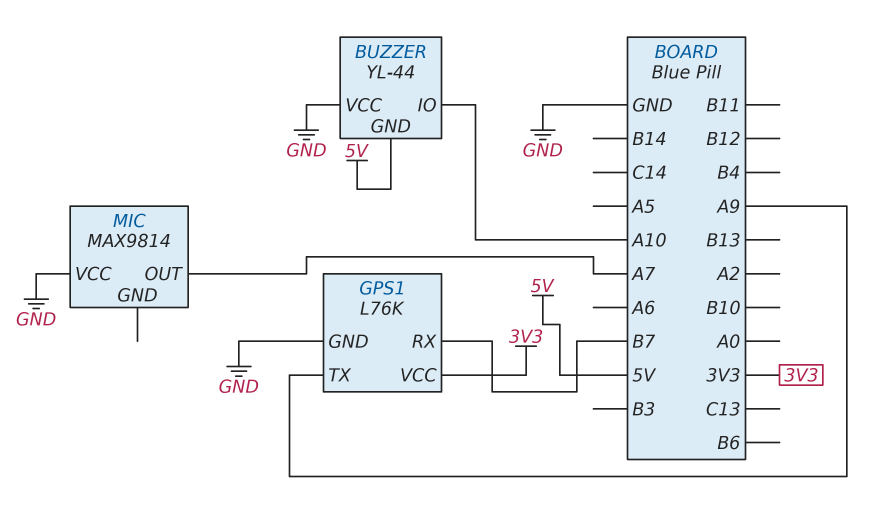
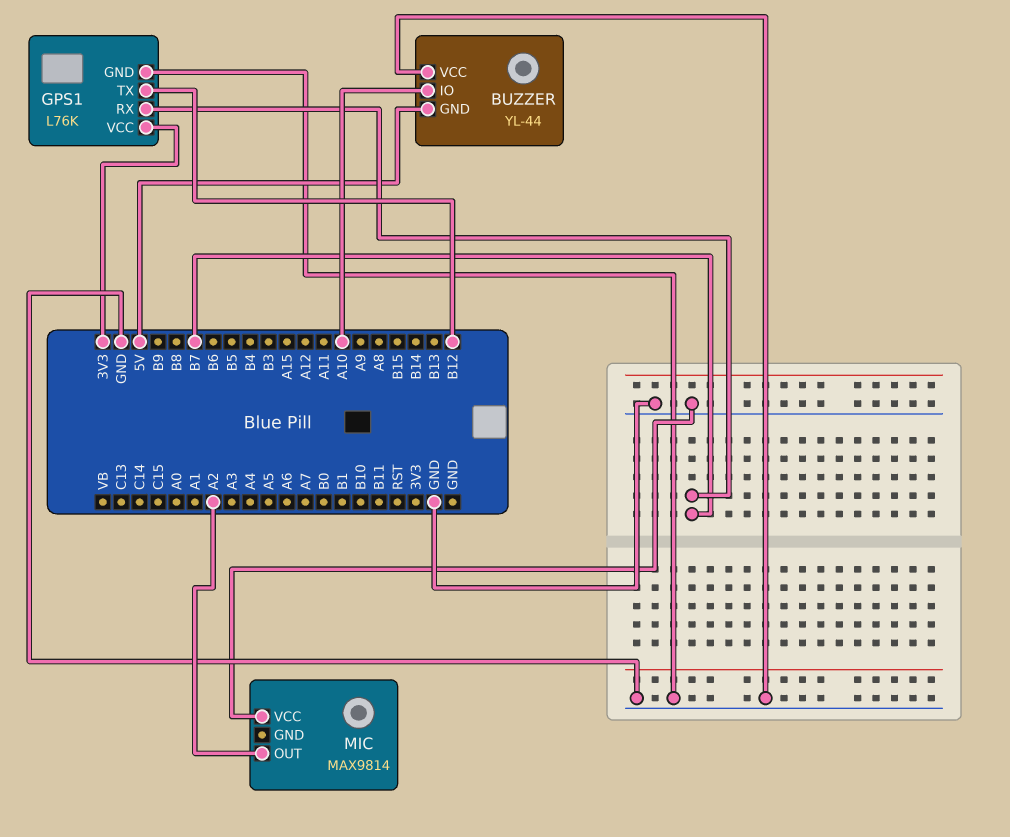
GPS1 pin TX: A9 -> B12
MIC pin OUT: A7 -> A2

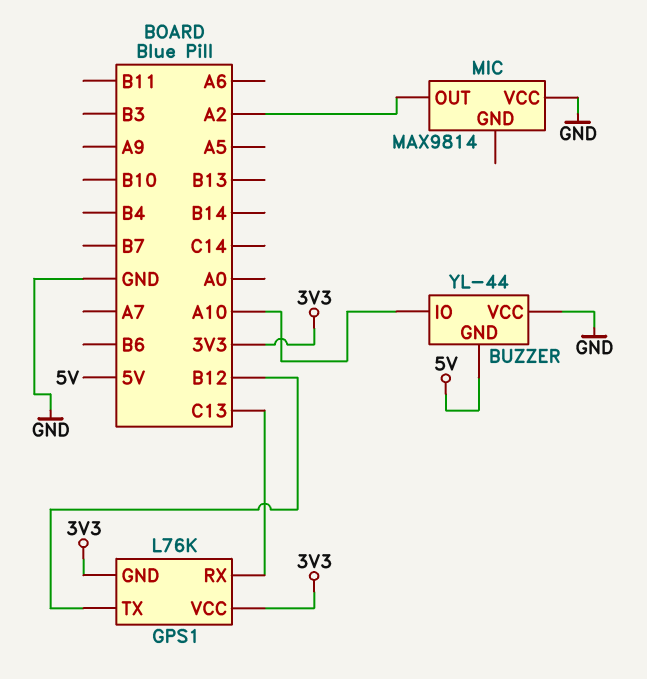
GPS1 pin GND: GND -> 3V3
GPS1 pin RX: B7 -> C13

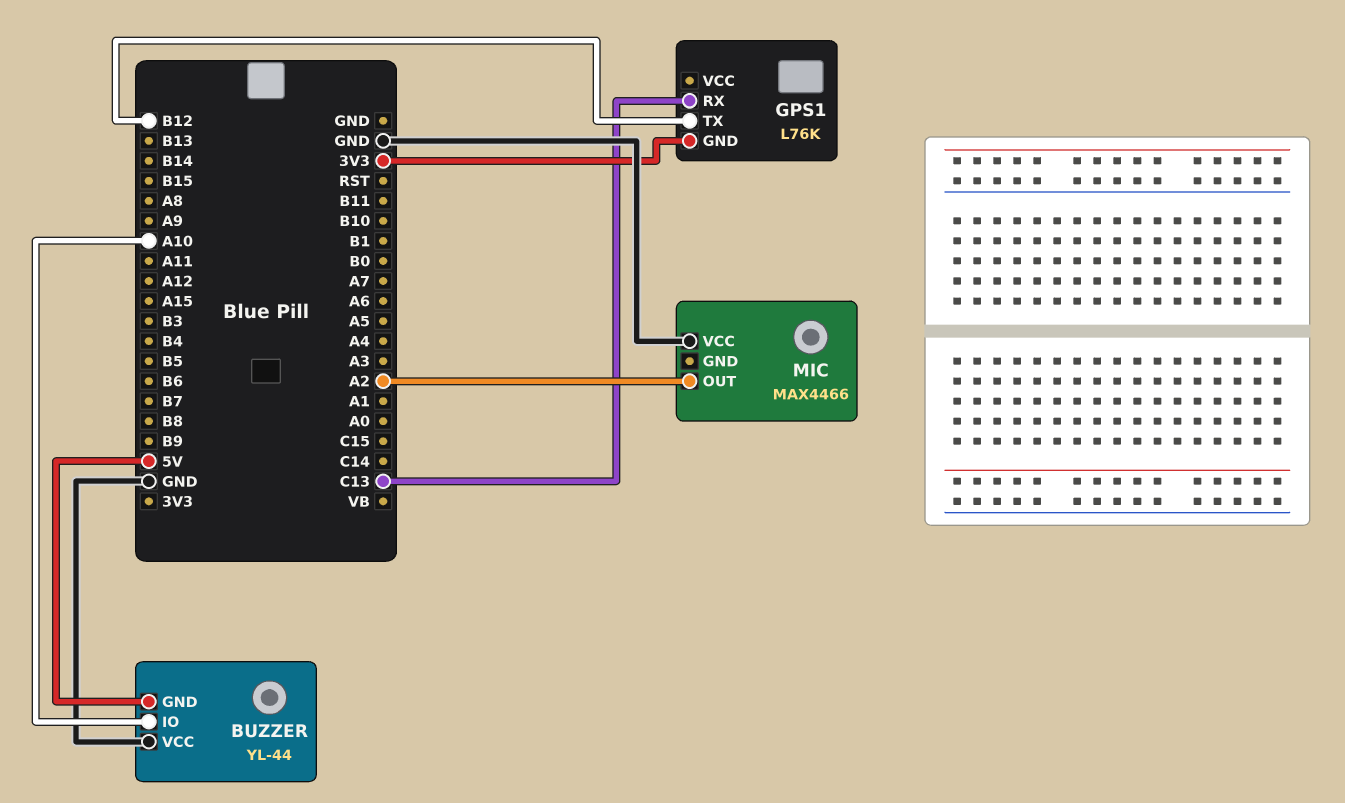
GPS1 pin VCC: 3V3 -> none
MIC: MAX9814 -> MAX4466

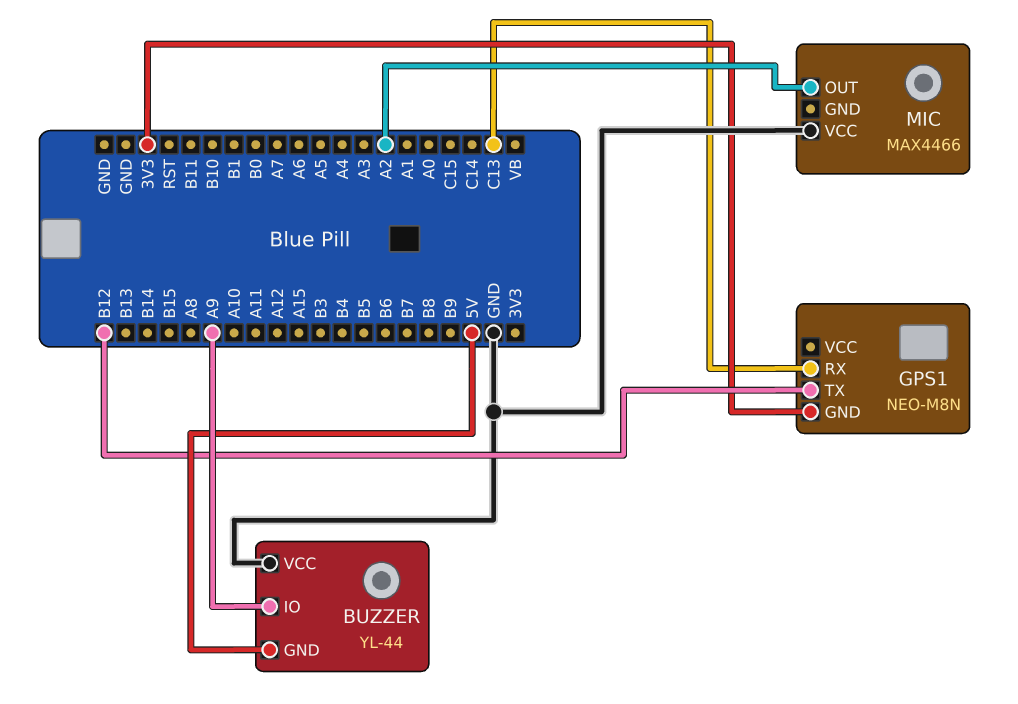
BUZZER pin IO: A10 -> A9
GPS1: L76K -> NEO-M8N

